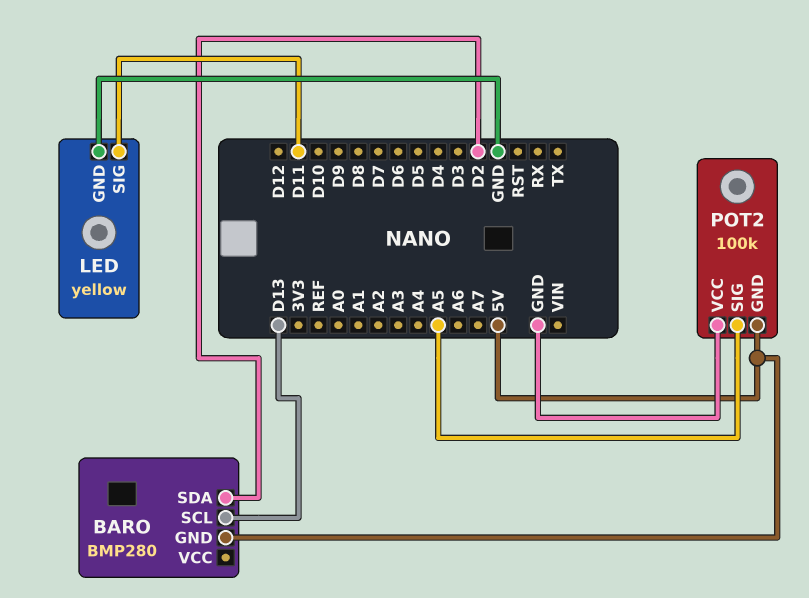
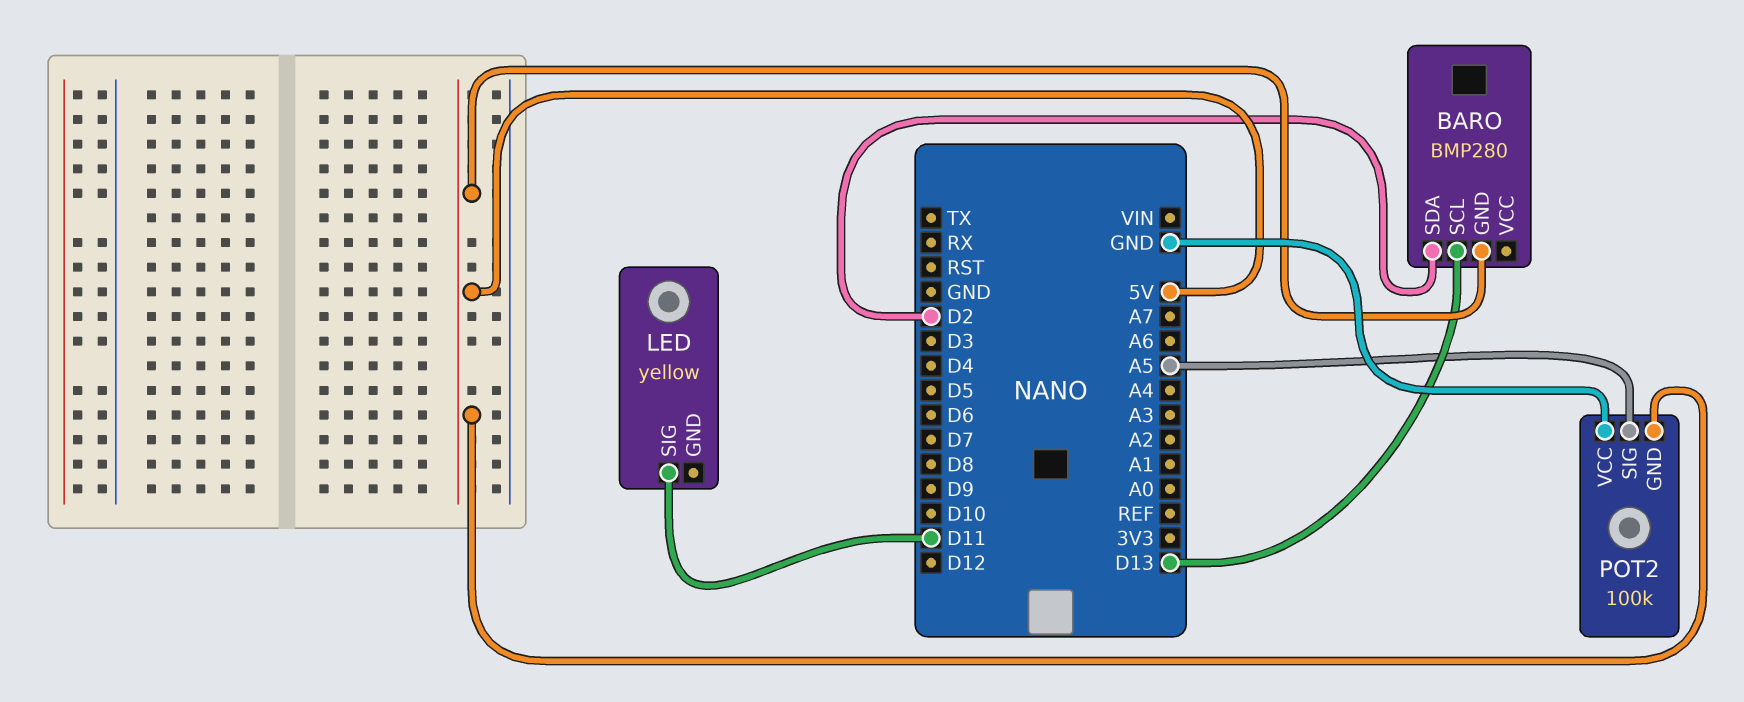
LED pin GND: GND -> none

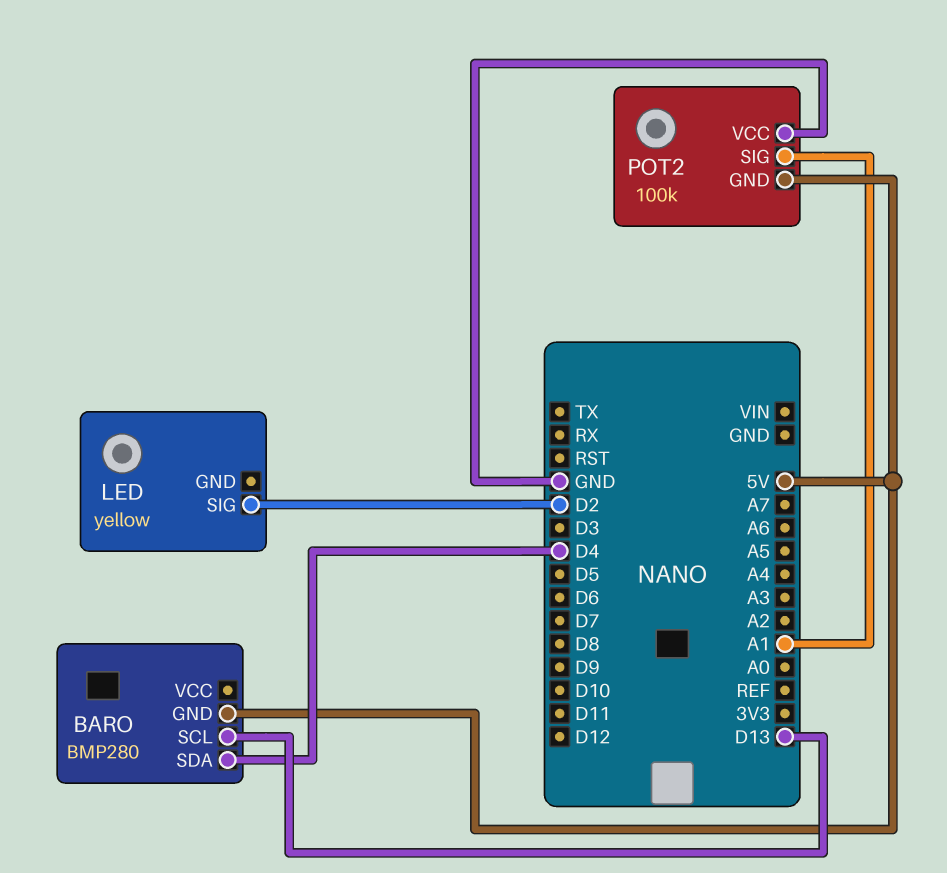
BARO pin SDA: D2 -> D4
LED pin SIG: D11 -> D2
POT2 pin SIG: A5 -> A1

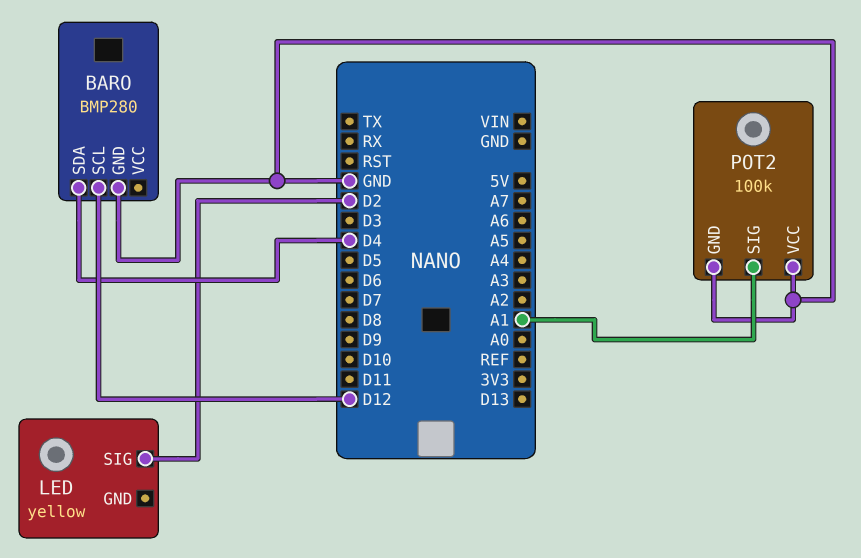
BARO pin GND: 5V -> GND
BARO pin SCL: D13 -> D12
POT2 pin GND: 5V -> GND

